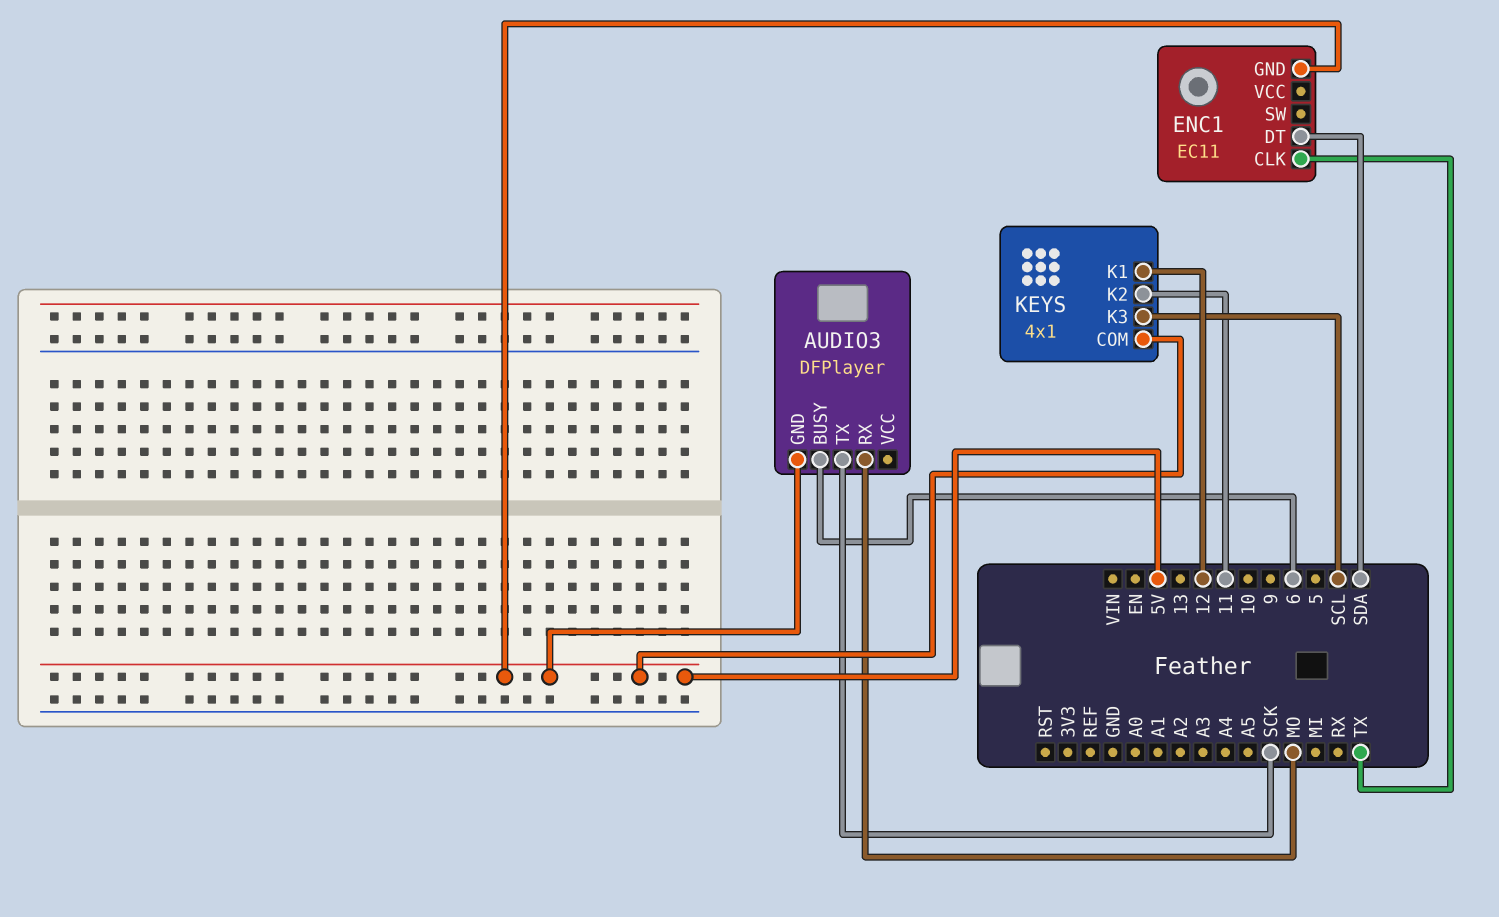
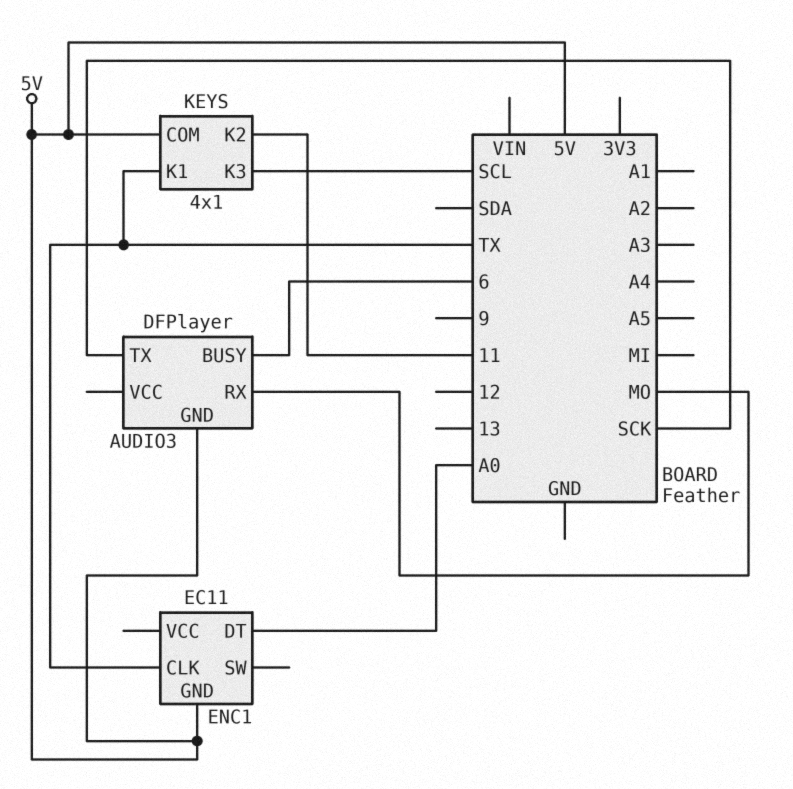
ENC1 pin DT: SDA -> A0
KEYS pin K1: 12 -> TX

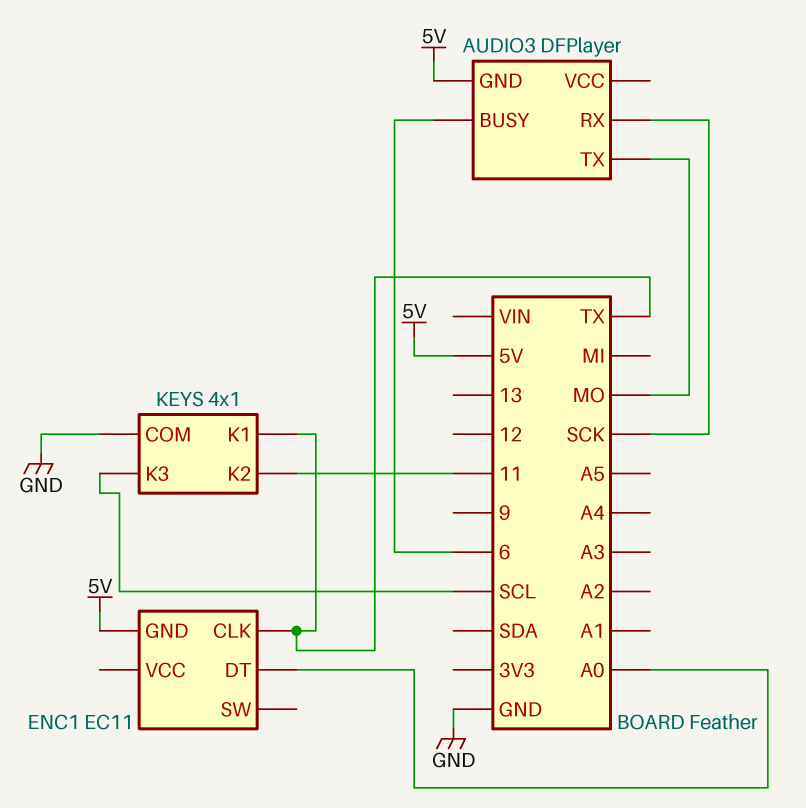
AUDIO3 pin RX: MO -> SCK
AUDIO3 pin TX: SCK -> MO
KEYS pin COM: 5V -> GND

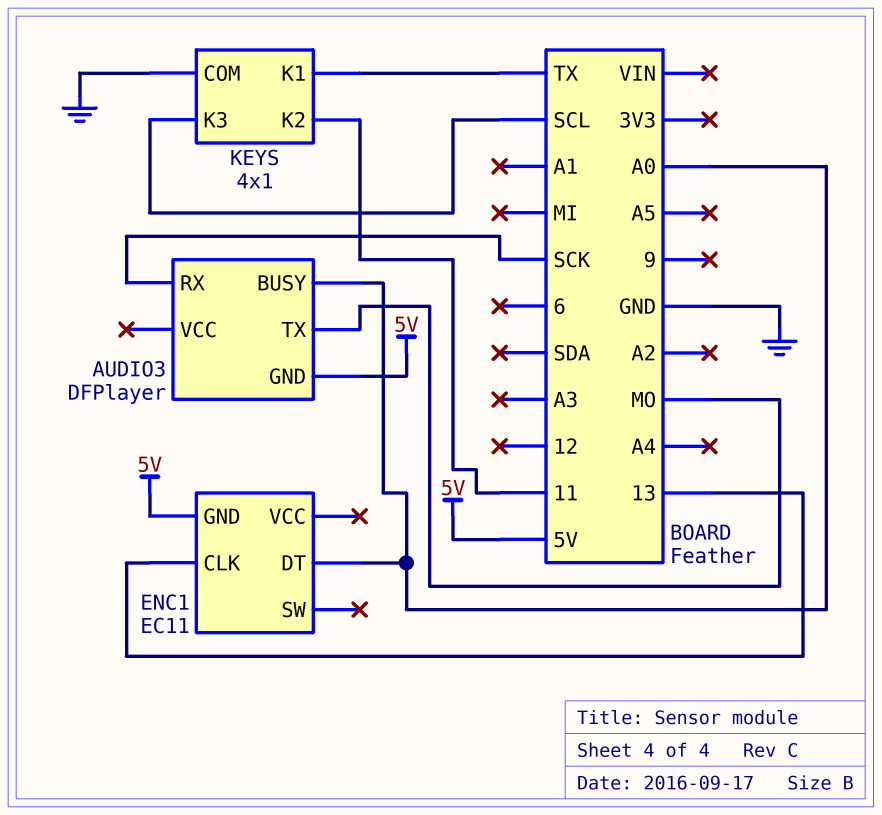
AUDIO3 pin BUSY: 6 -> A0
ENC1 pin CLK: TX -> 13

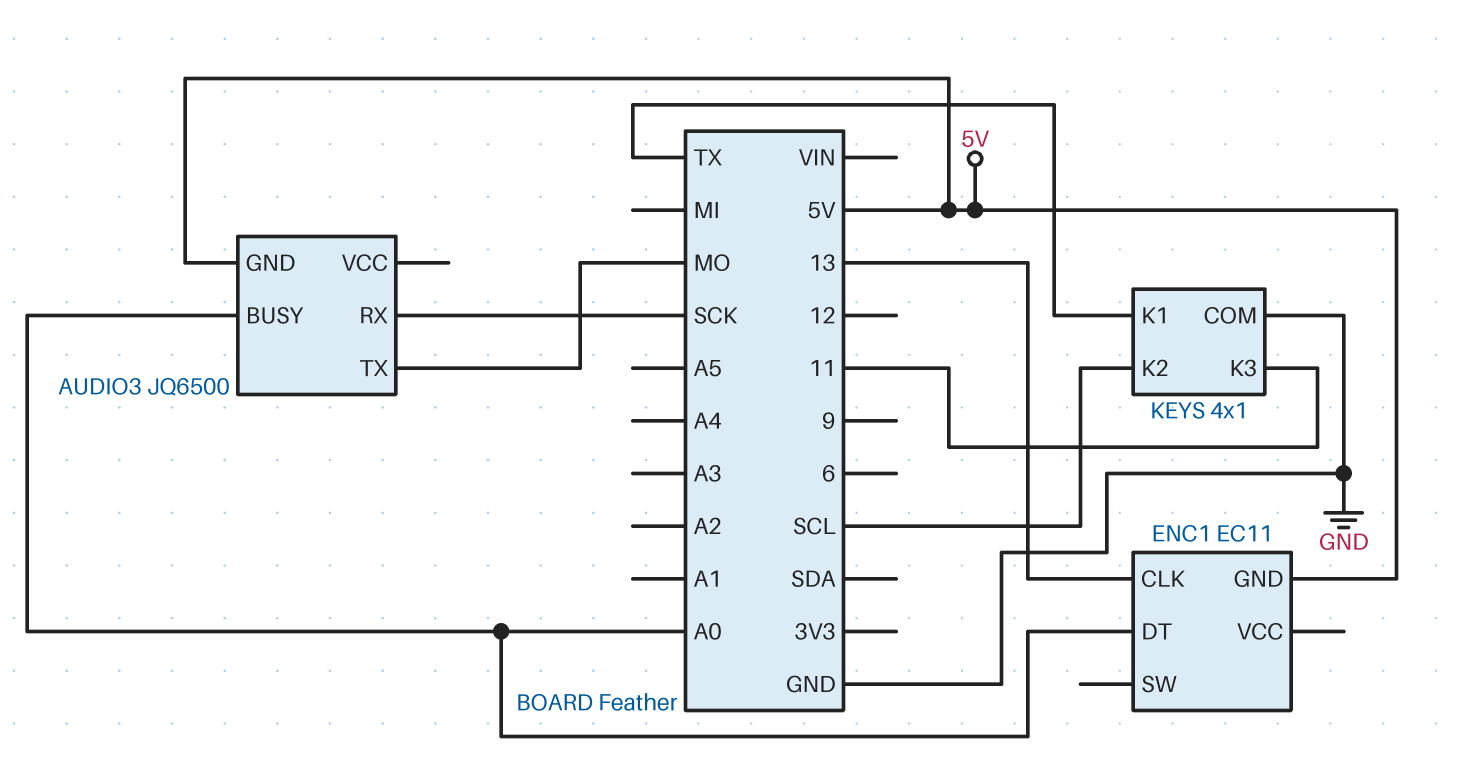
AUDIO3: DFPlayer -> JQ6500
KEYS pin K2: 11 -> SCL
KEYS pin K3: SCL -> 11

